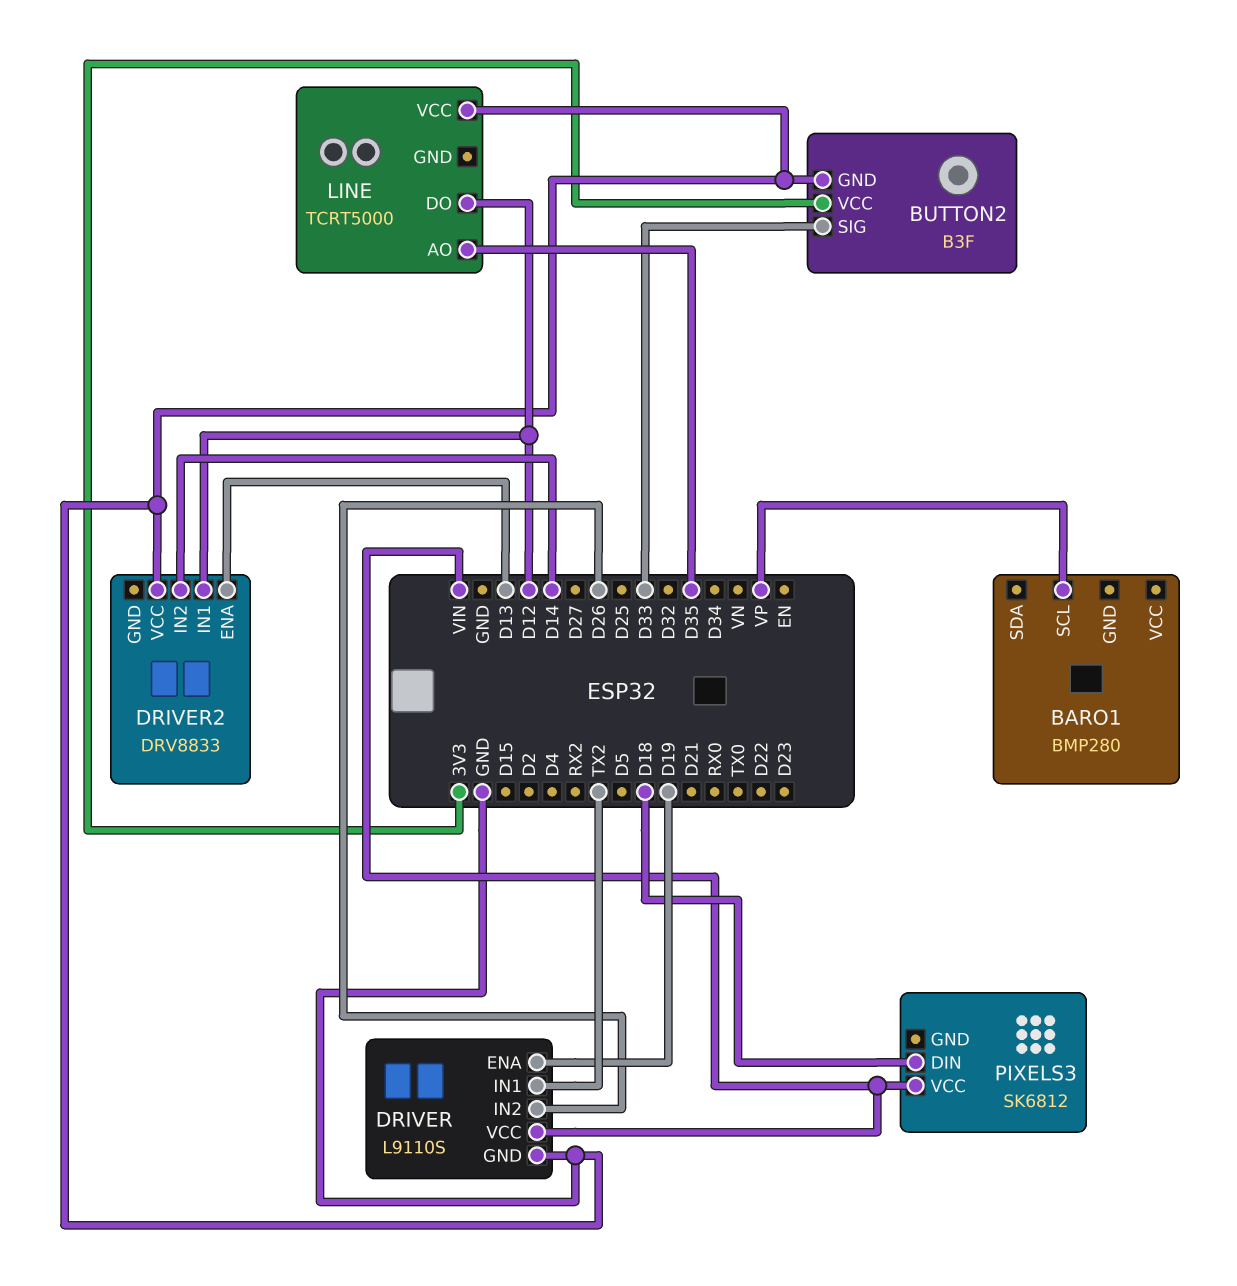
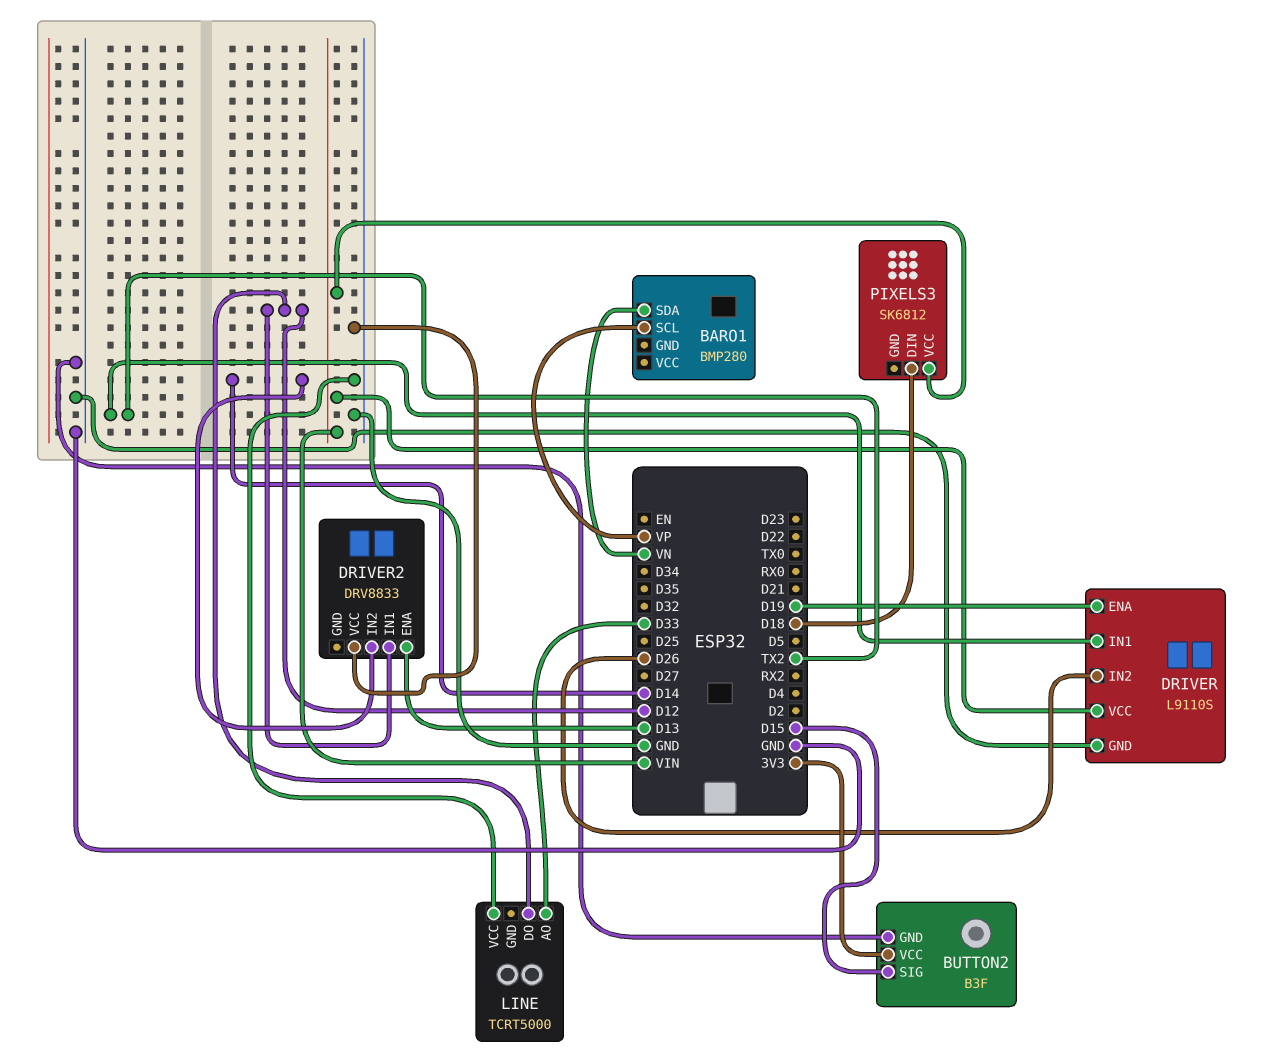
BARO1 pin SDA: none -> VN
BUTTON2 pin SIG: D33 -> D15
LINE pin AO: D35 -> D33

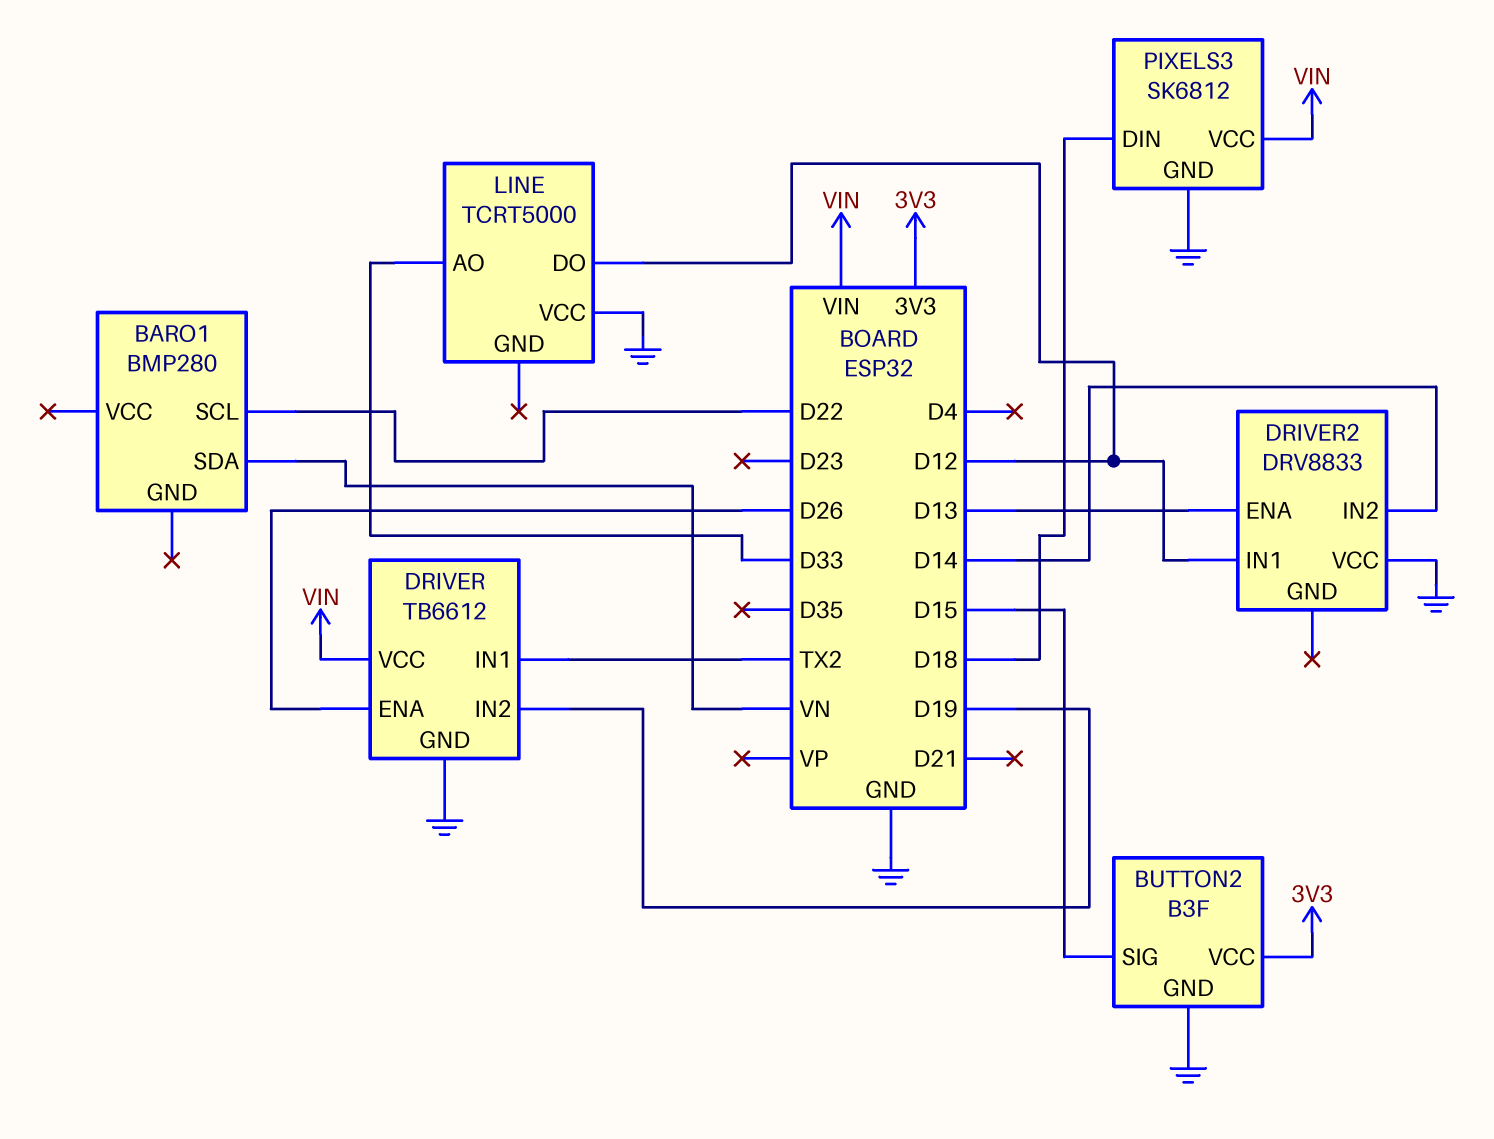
BARO1 pin SCL: VP -> D22
DRIVER: L9110S -> TB6612
DRIVER pin ENA: D19 -> D26
DRIVER pin IN2: D26 -> D19
PIXELS3 pin GND: none -> GND

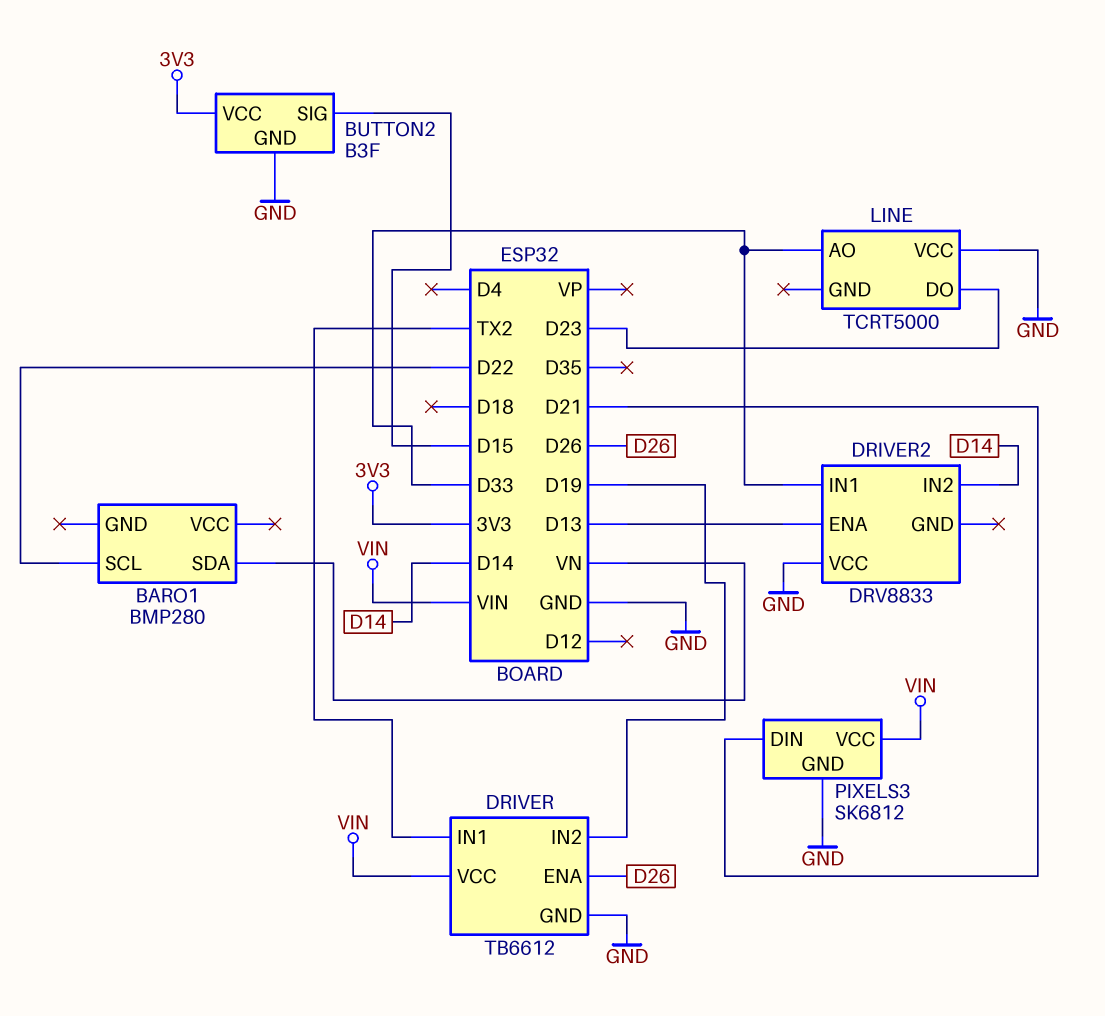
DRIVER2 pin IN1: D12 -> D33
LINE pin DO: D12 -> D23
PIXELS3 pin DIN: D18 -> D21

